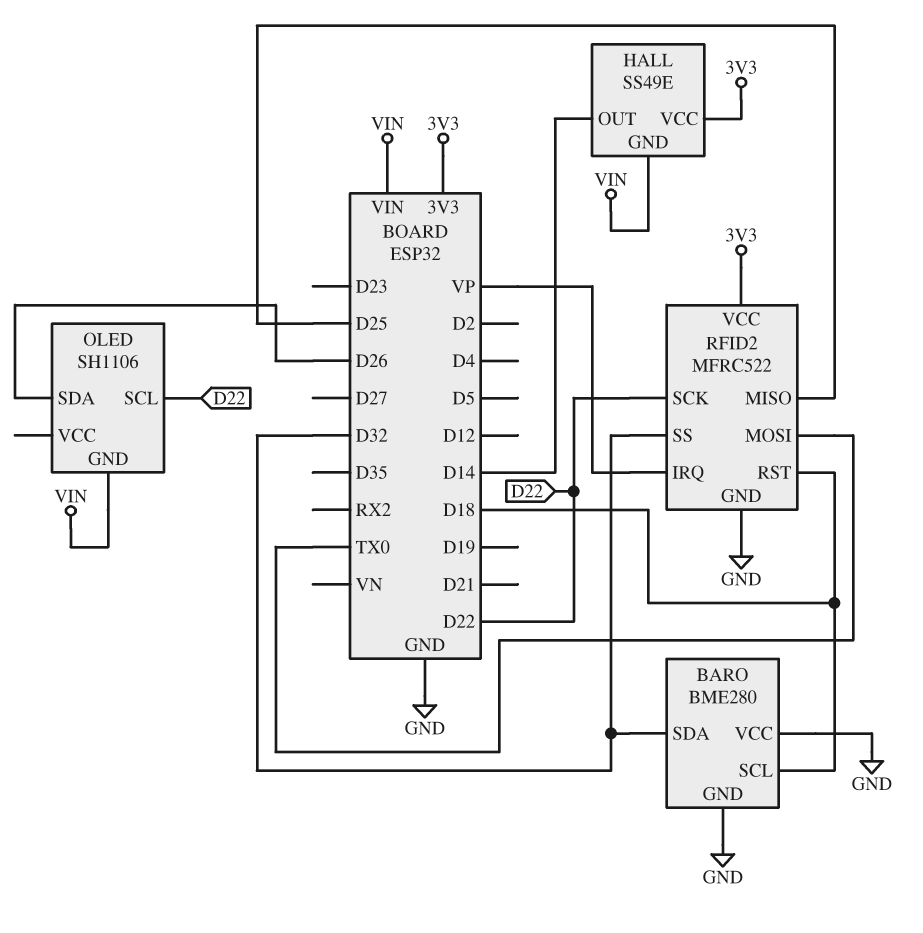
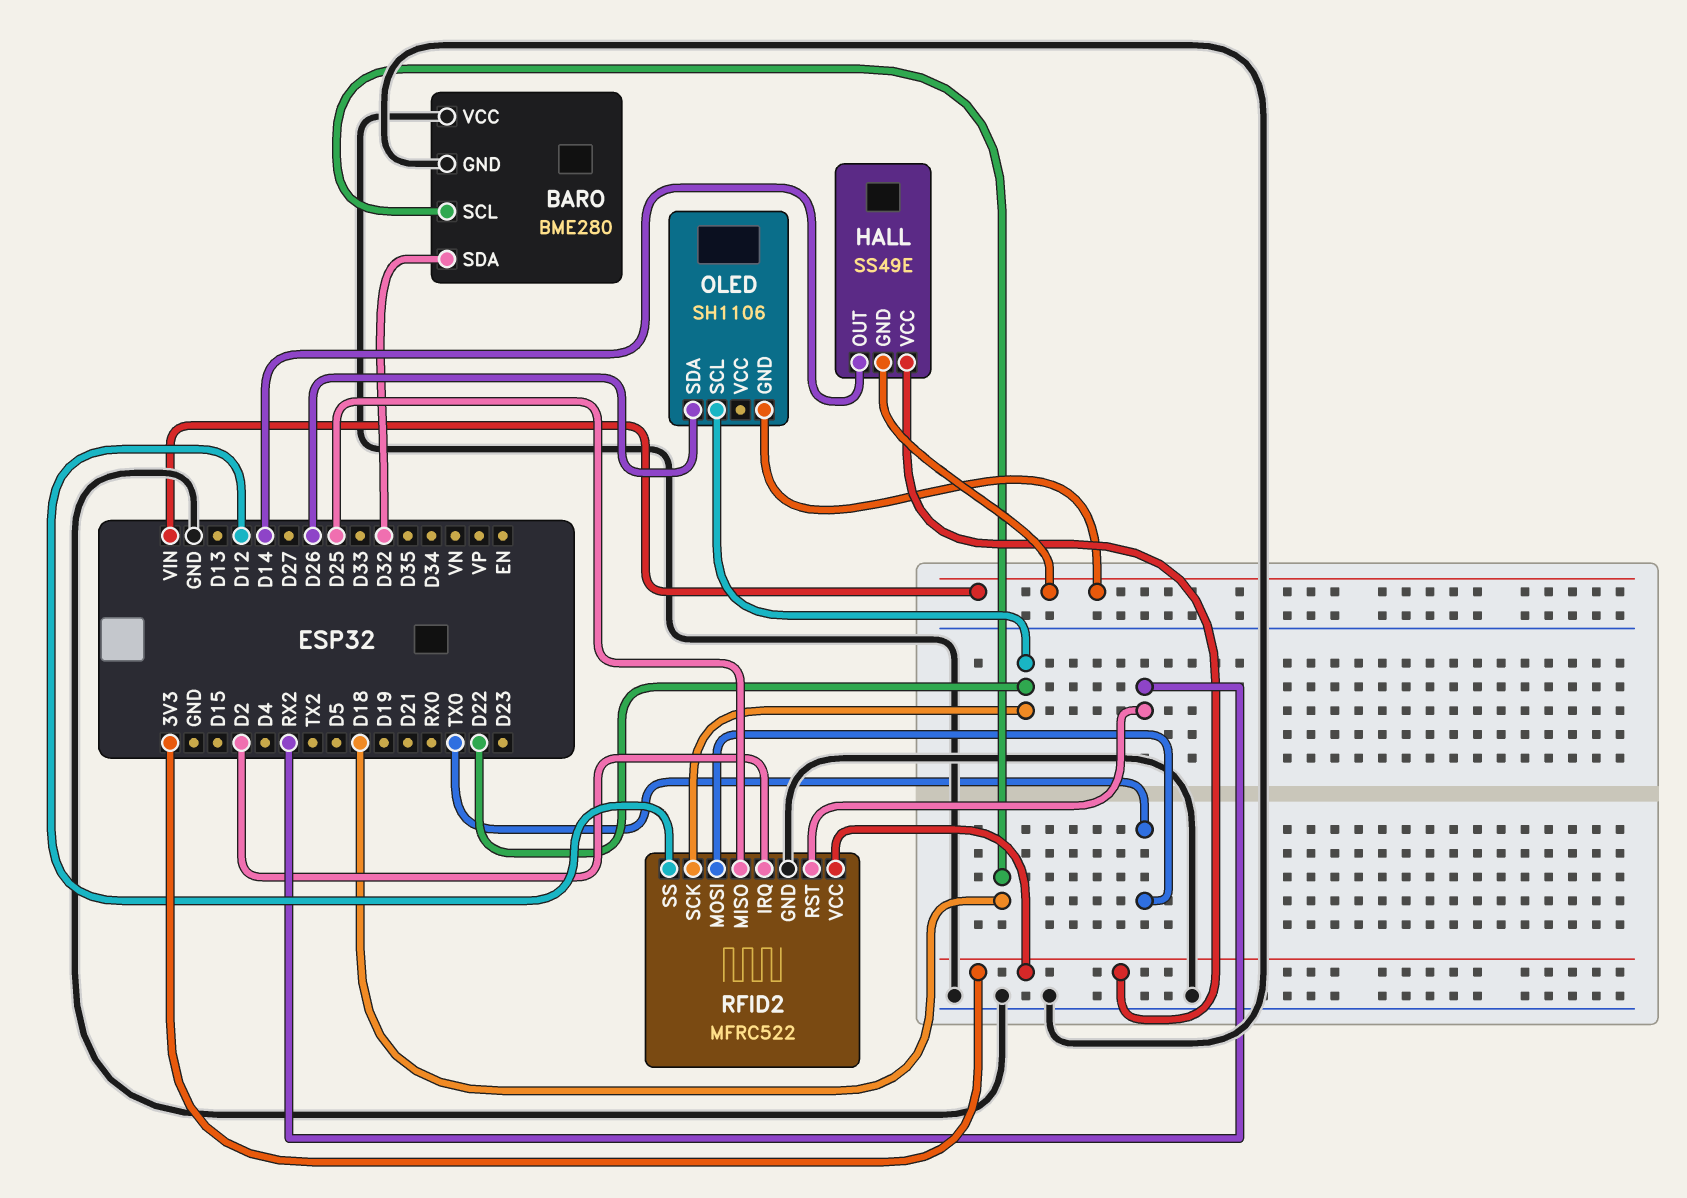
RFID2 pin IRQ: VP -> D2
RFID2 pin RST: D18 -> RX2
RFID2 pin SS: D32 -> D12

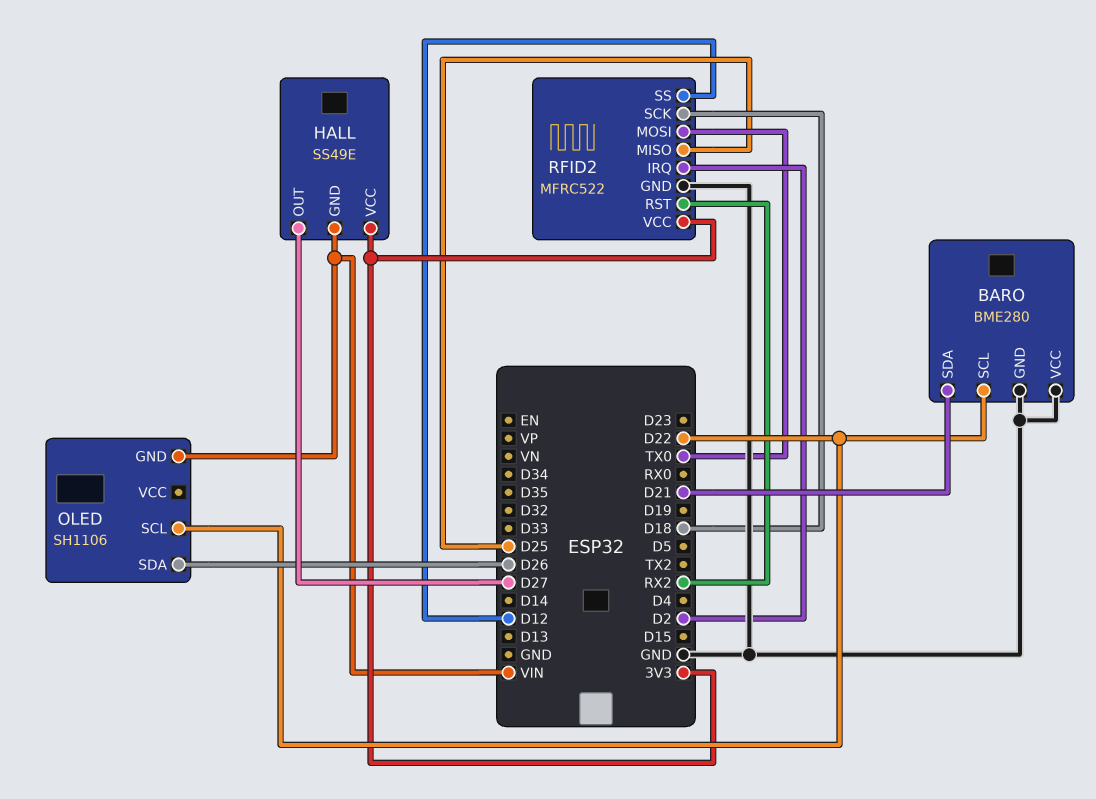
BARO pin SCL: D18 -> D22
BARO pin SDA: D32 -> D21
HALL pin OUT: D14 -> D27
RFID2 pin SCK: D22 -> D18

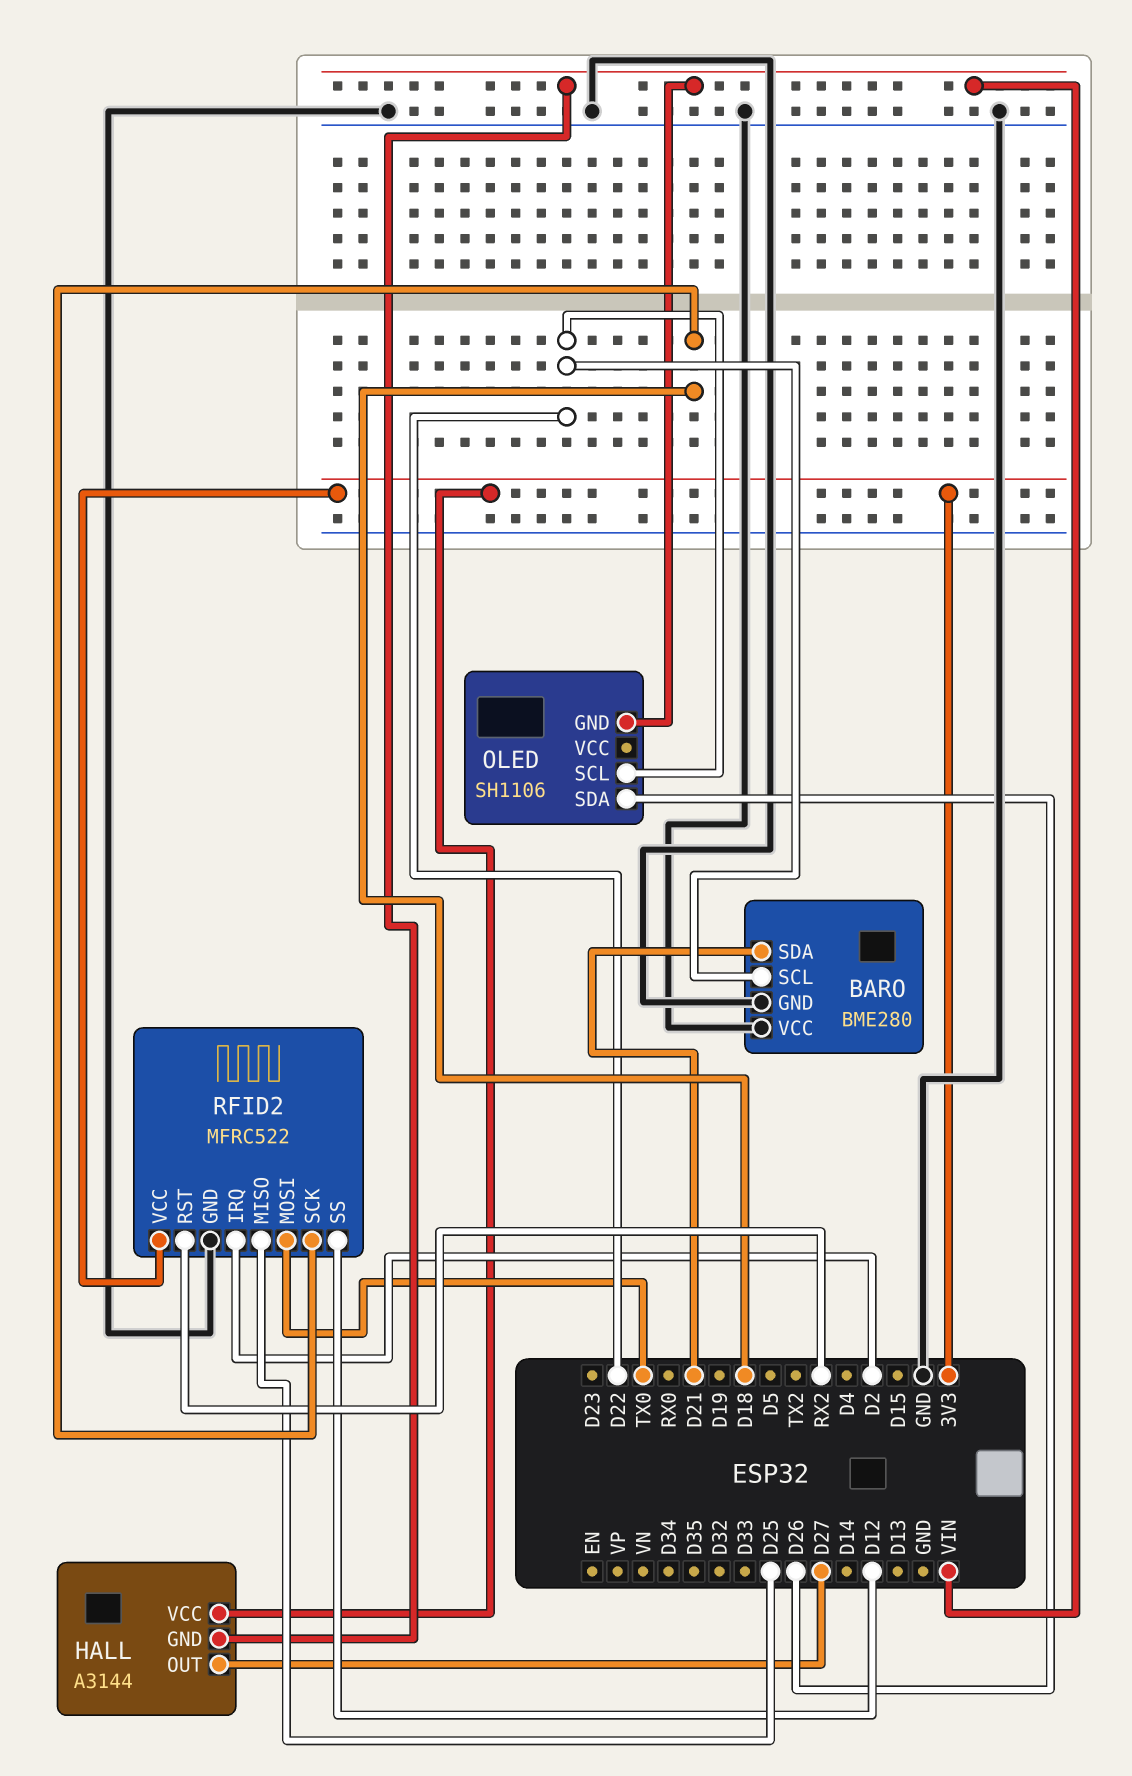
HALL: SS49E -> A3144

